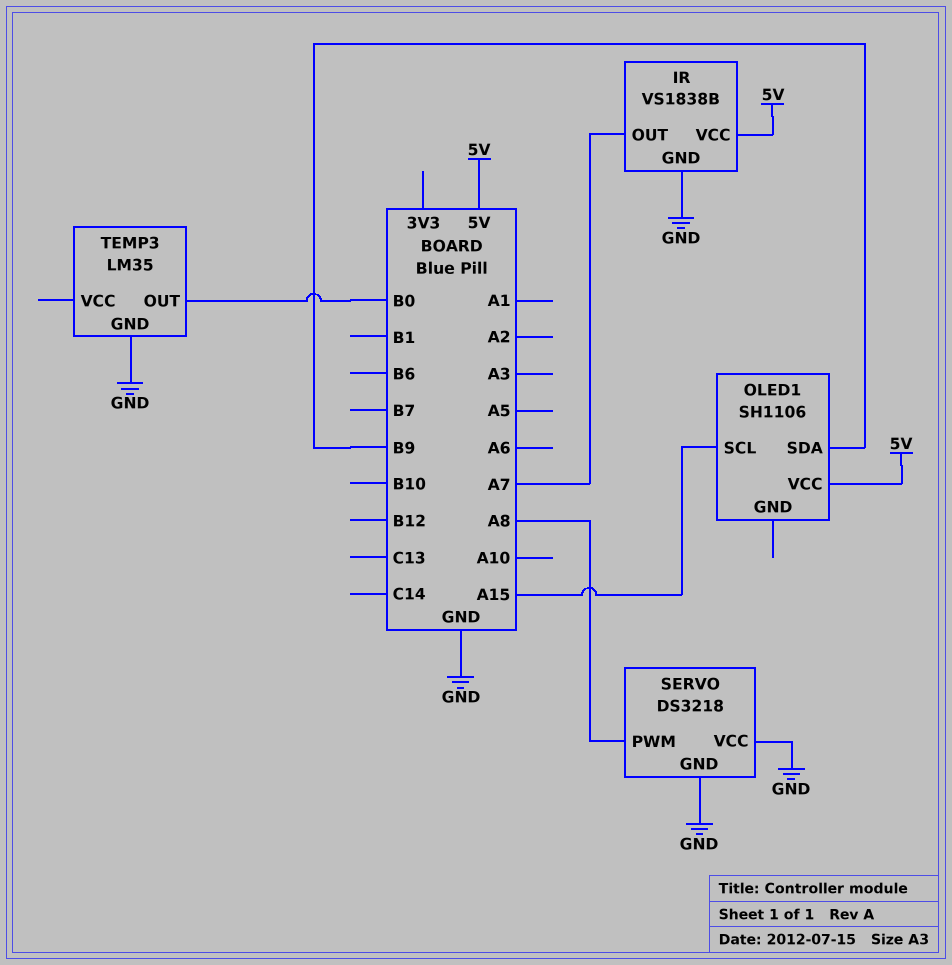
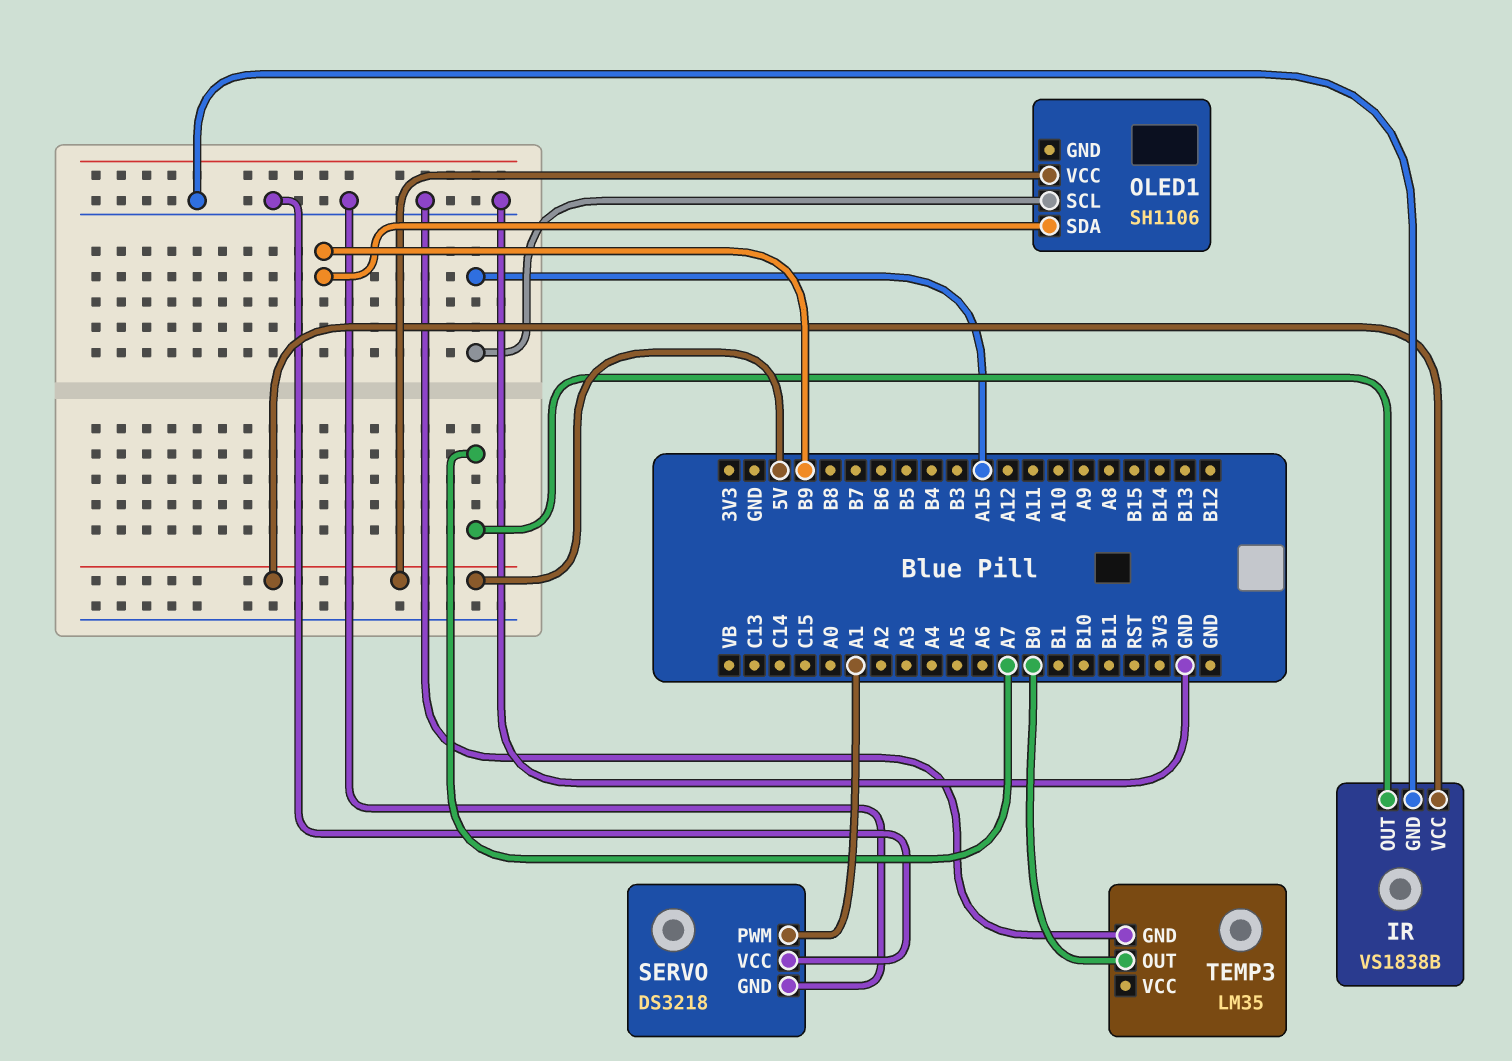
SERVO pin PWM: A8 -> A1

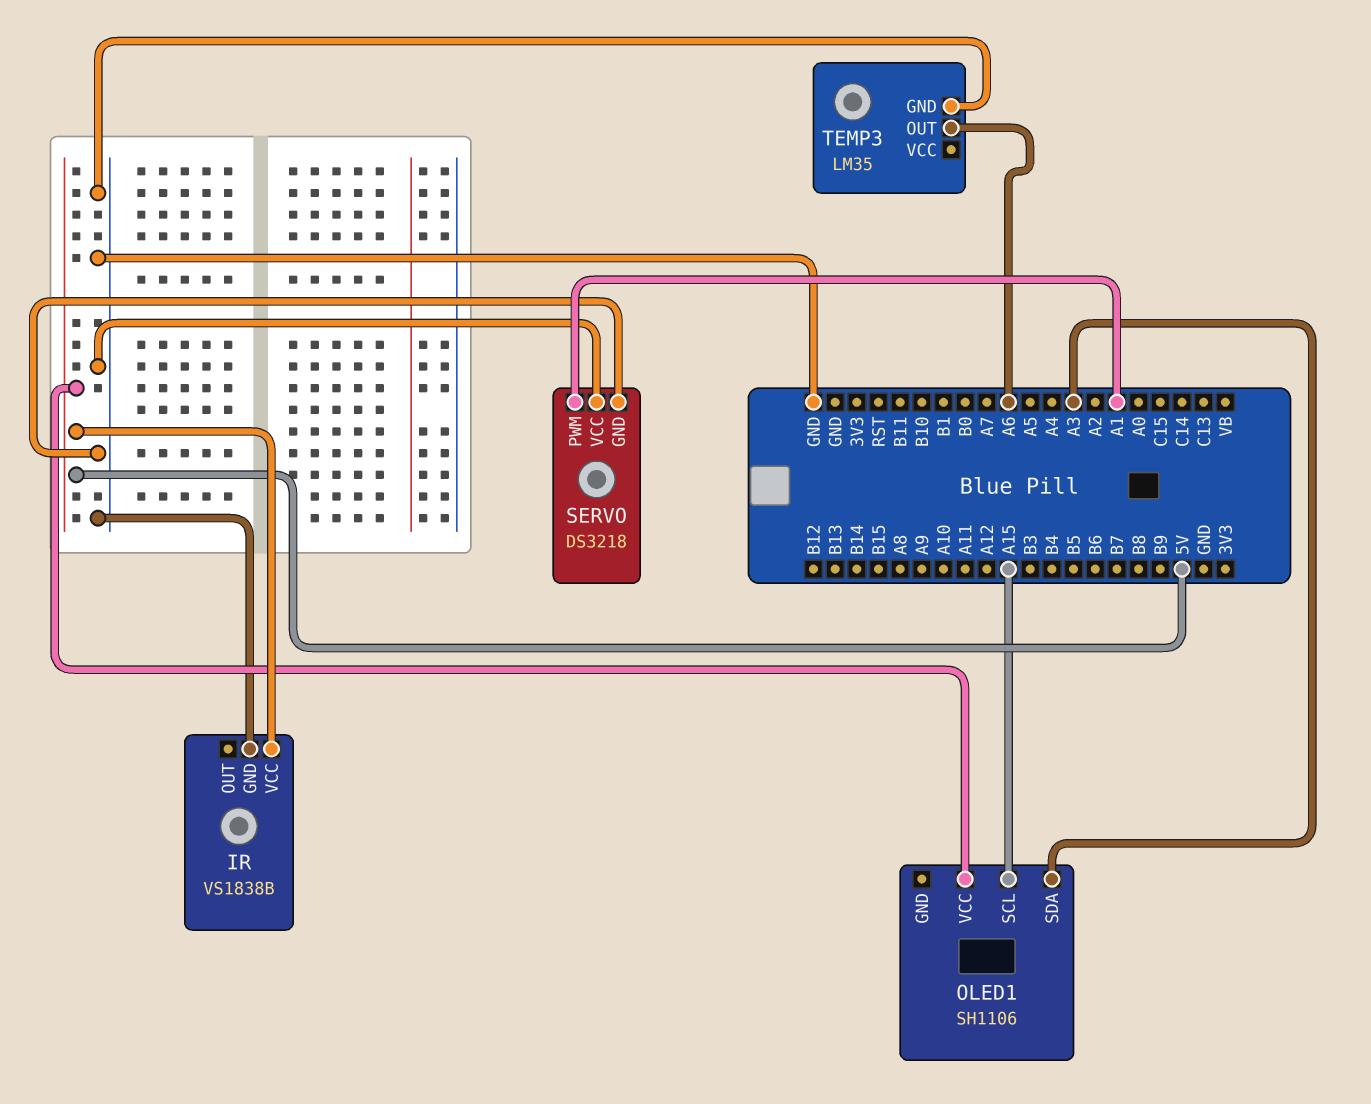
IR pin OUT: A7 -> none
OLED1 pin SDA: B9 -> A3
TEMP3 pin OUT: B0 -> A6

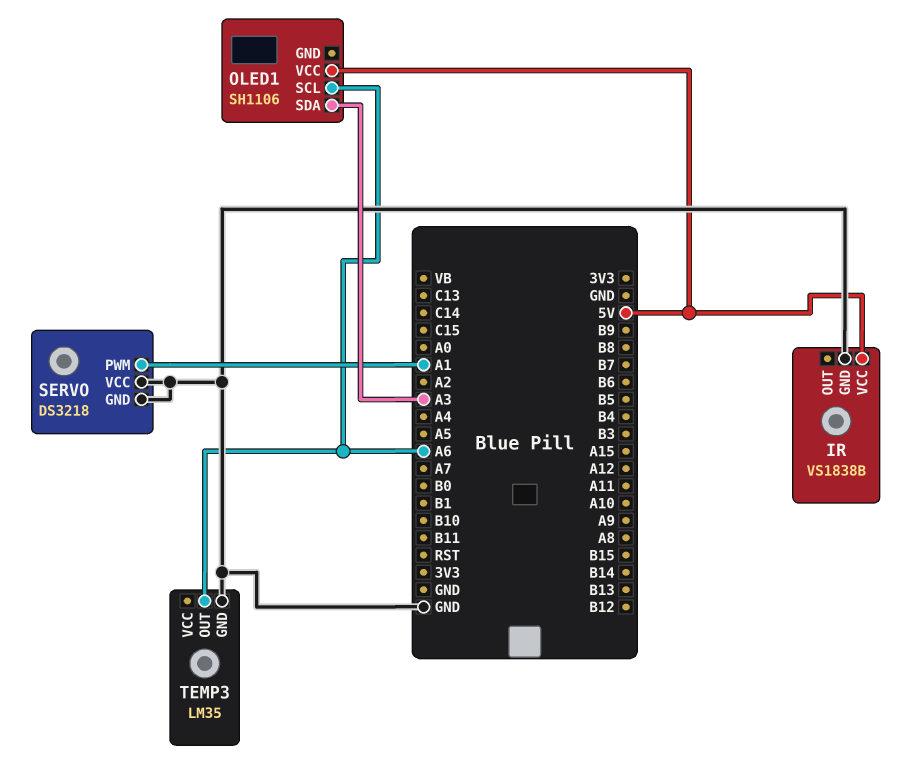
OLED1 pin SCL: A15 -> A6

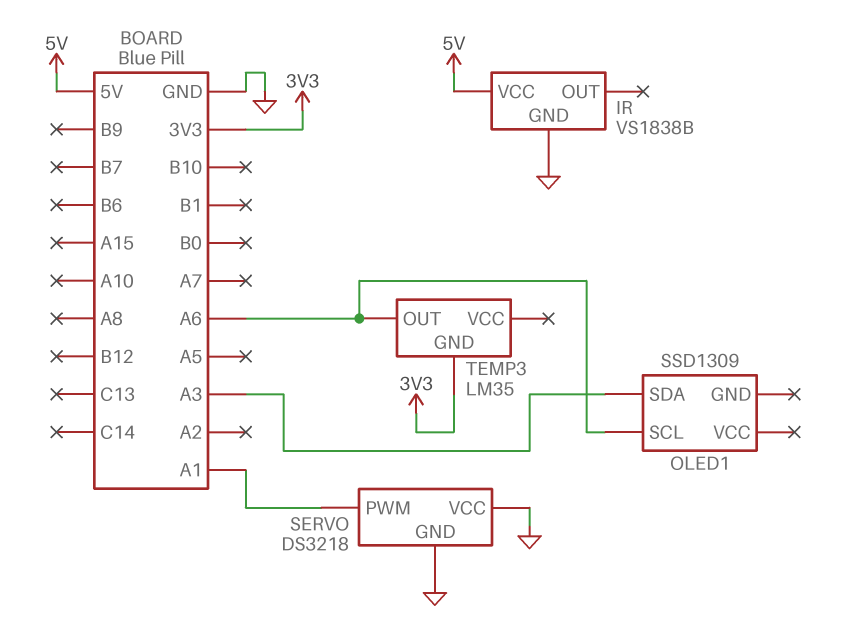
OLED1: SH1106 -> SSD1309
OLED1 pin VCC: 5V -> none
TEMP3 pin GND: GND -> 3V3

